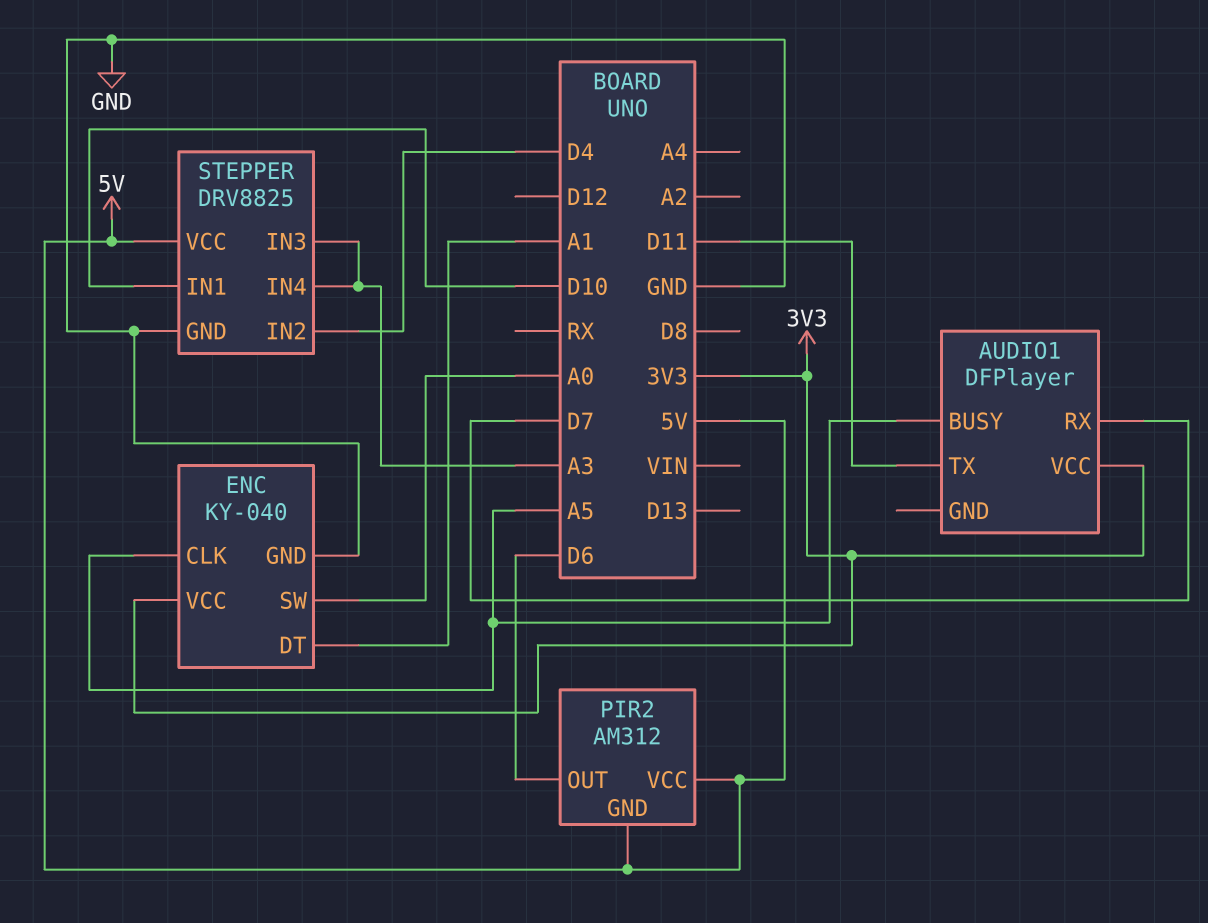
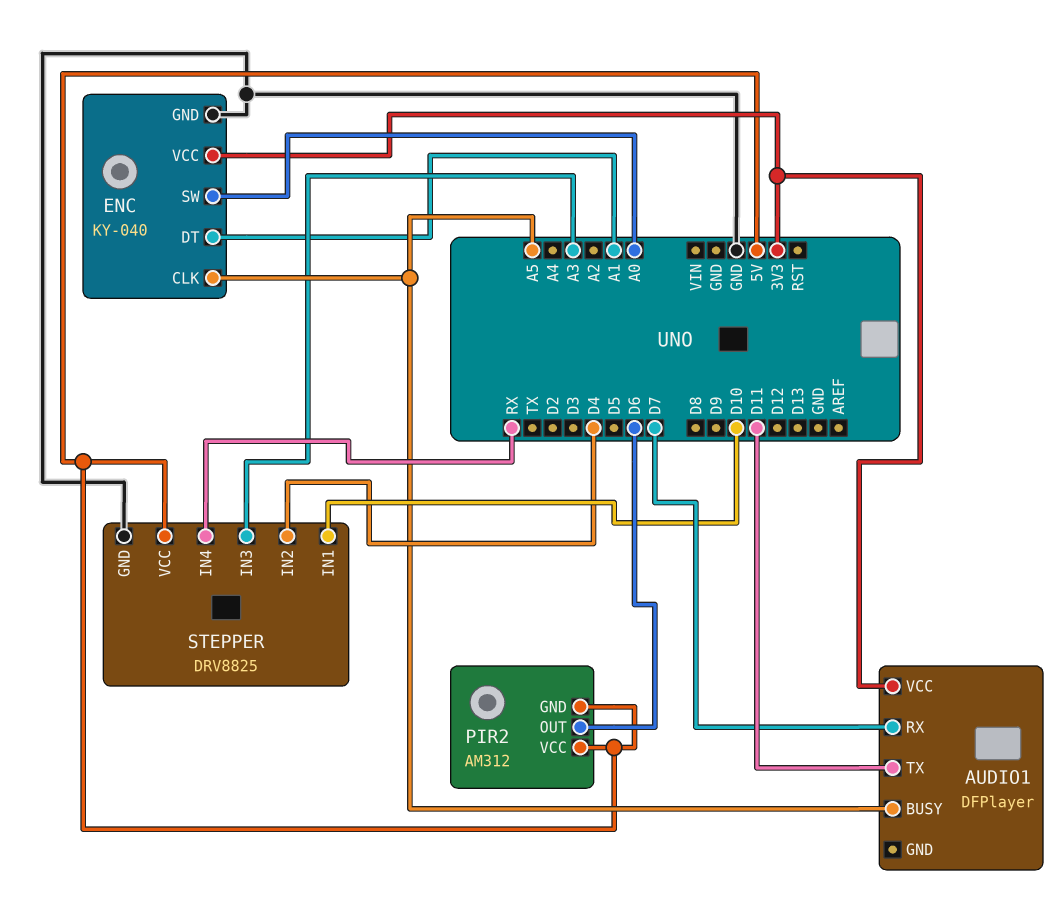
STEPPER pin IN4: A3 -> RX

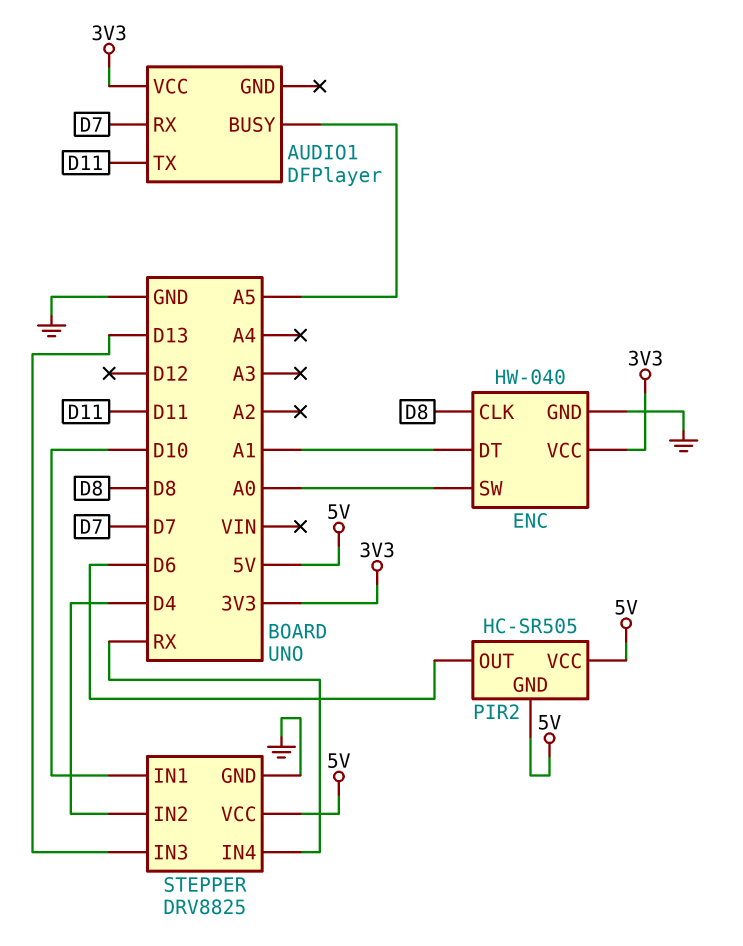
ENC: KY-040 -> HW-040
ENC pin CLK: A5 -> D8
PIR2: AM312 -> HC-SR505
STEPPER pin IN3: A3 -> D13

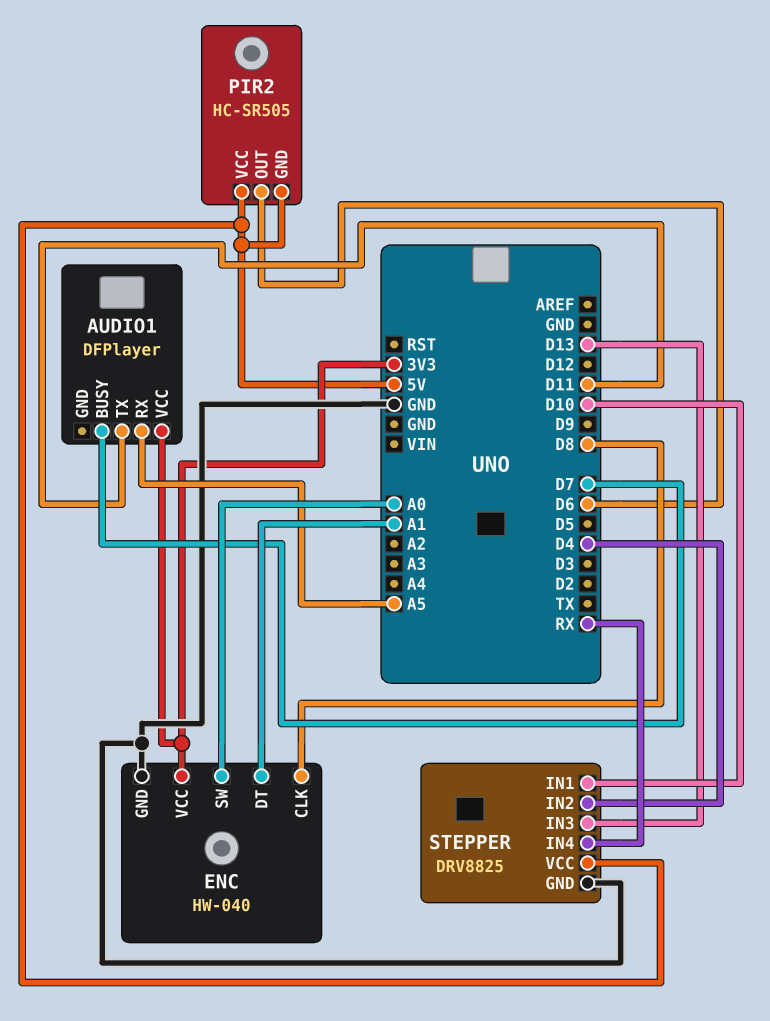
AUDIO1 pin BUSY: A5 -> D7
AUDIO1 pin RX: D7 -> A5

